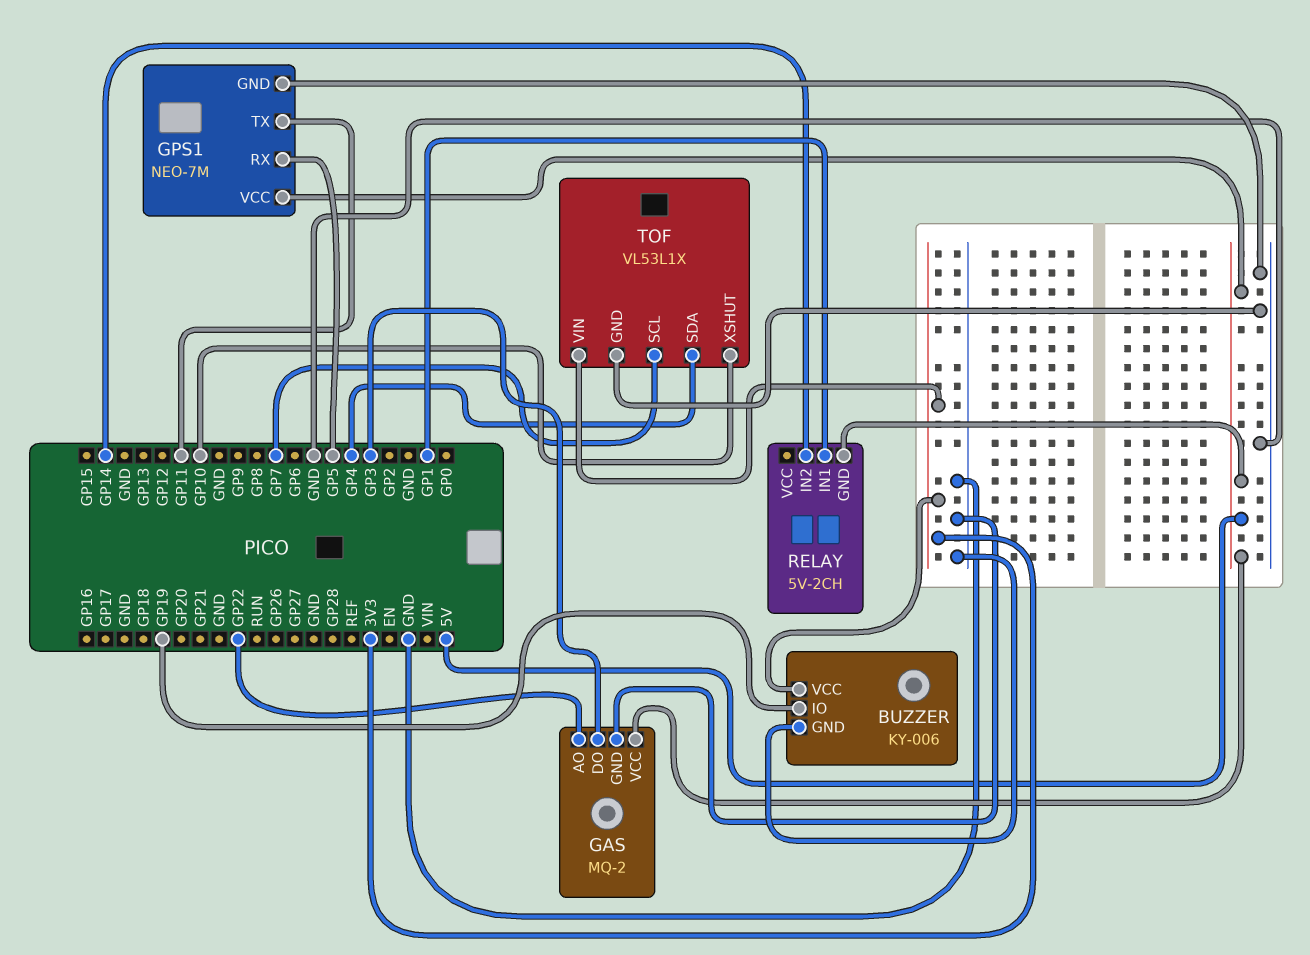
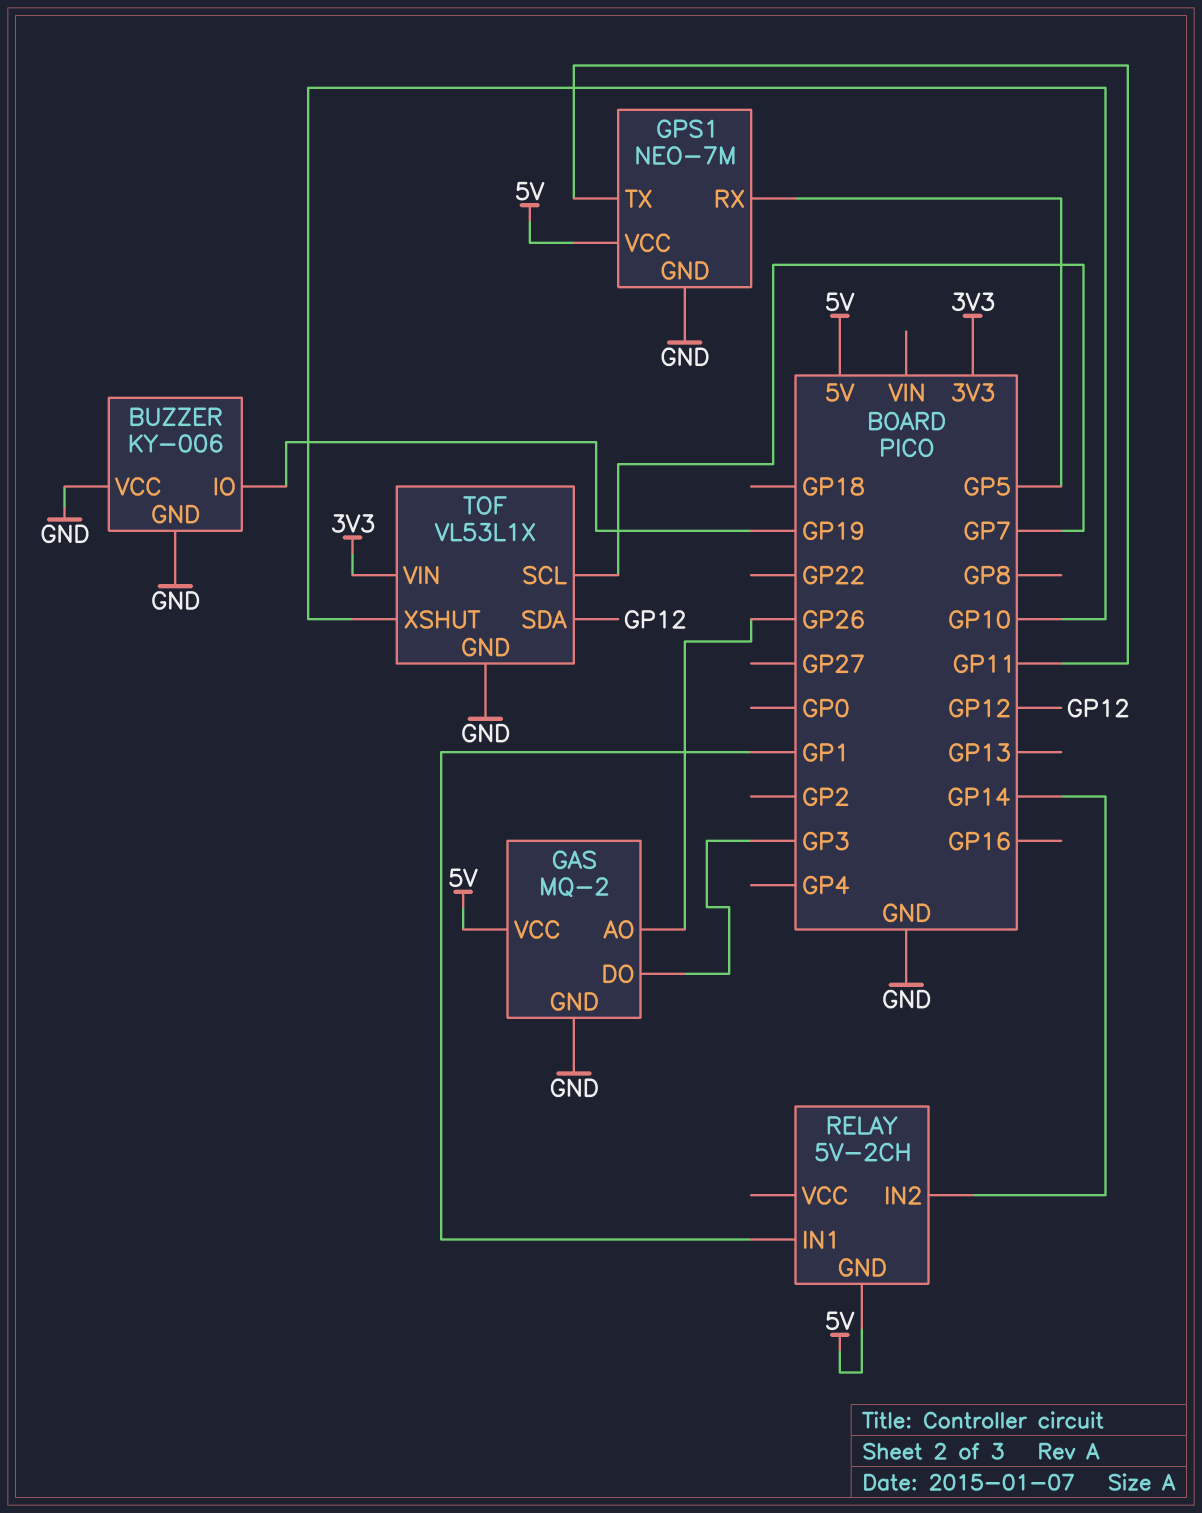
BUZZER pin VCC: 3V3 -> GND
GAS pin AO: GP22 -> GP26
TOF pin SDA: GP4 -> GP12

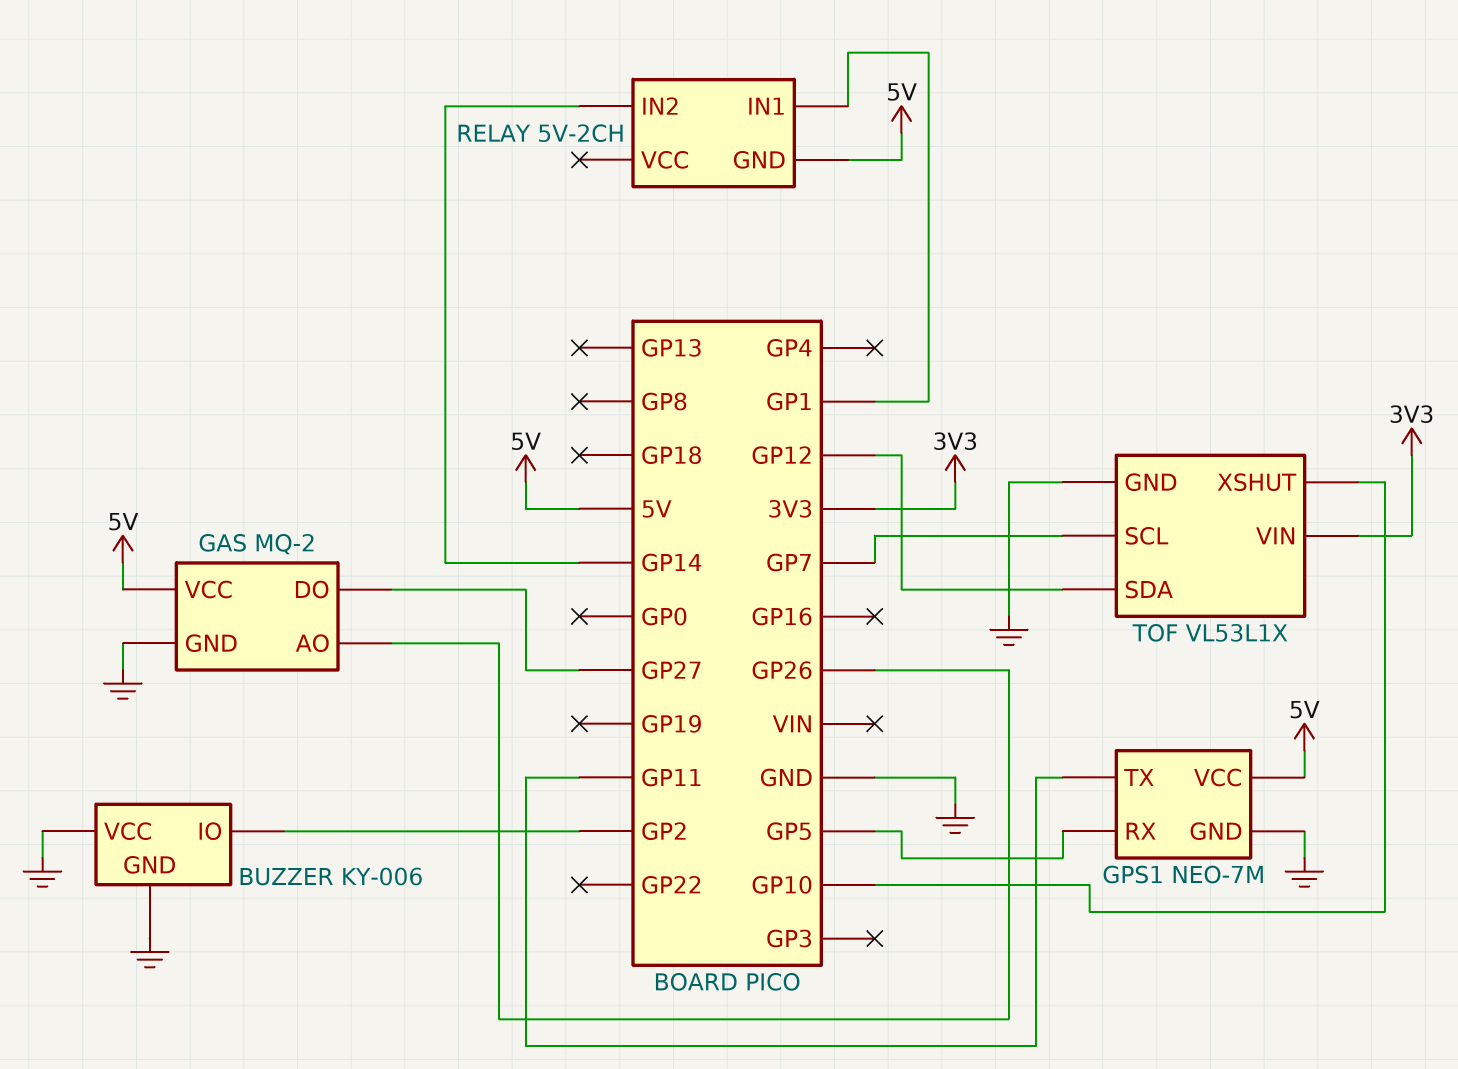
BUZZER pin IO: GP19 -> GP2
GAS pin DO: GP3 -> GP27

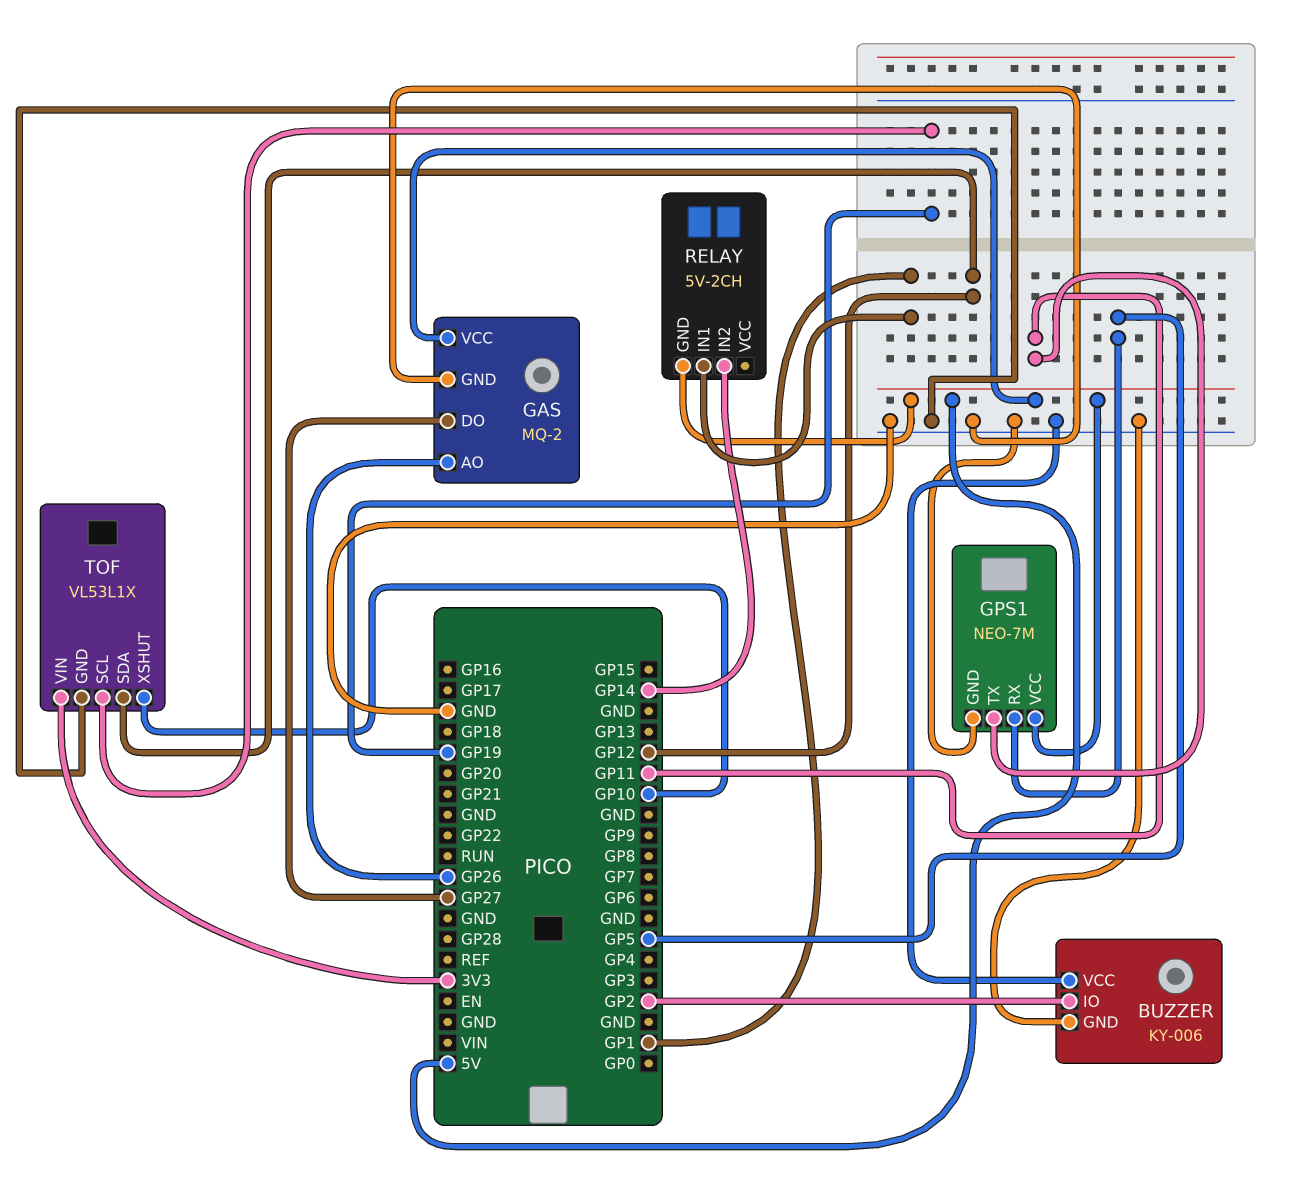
TOF pin SCL: GP7 -> GP19

